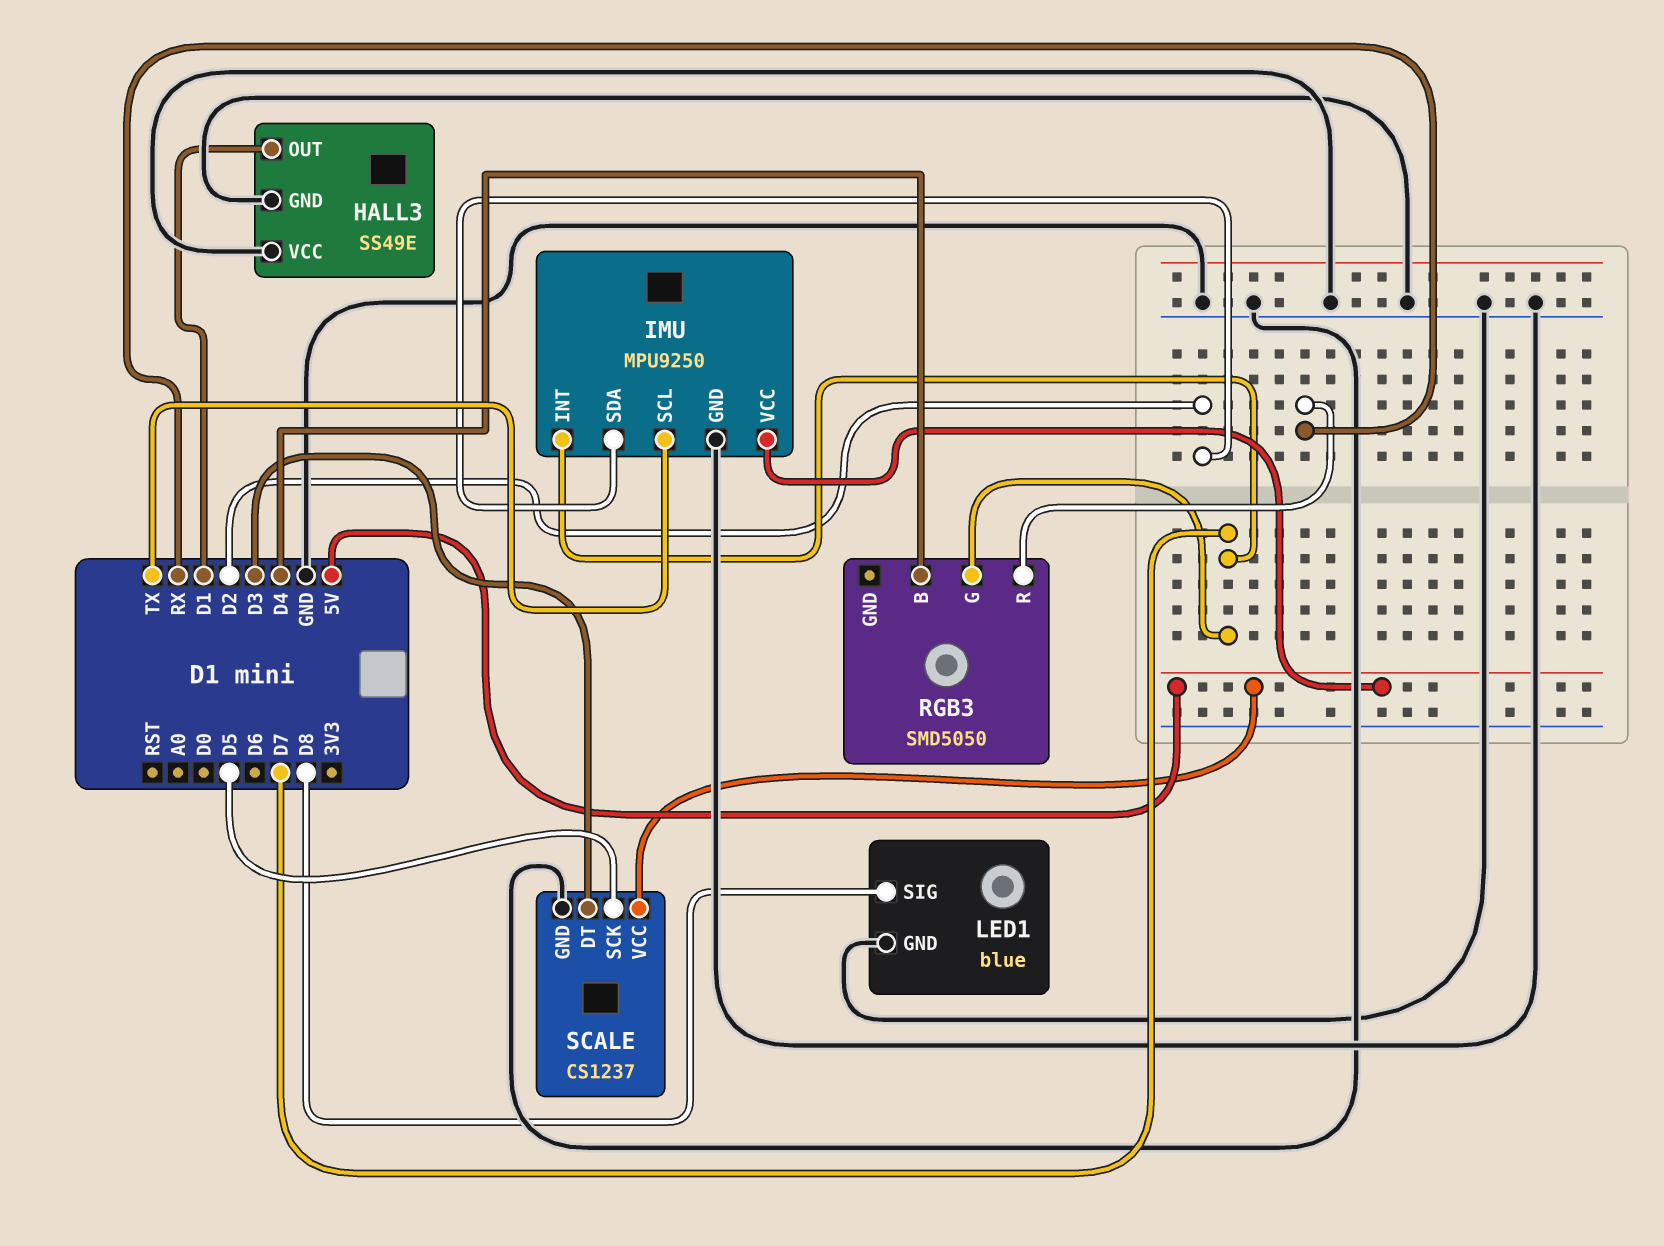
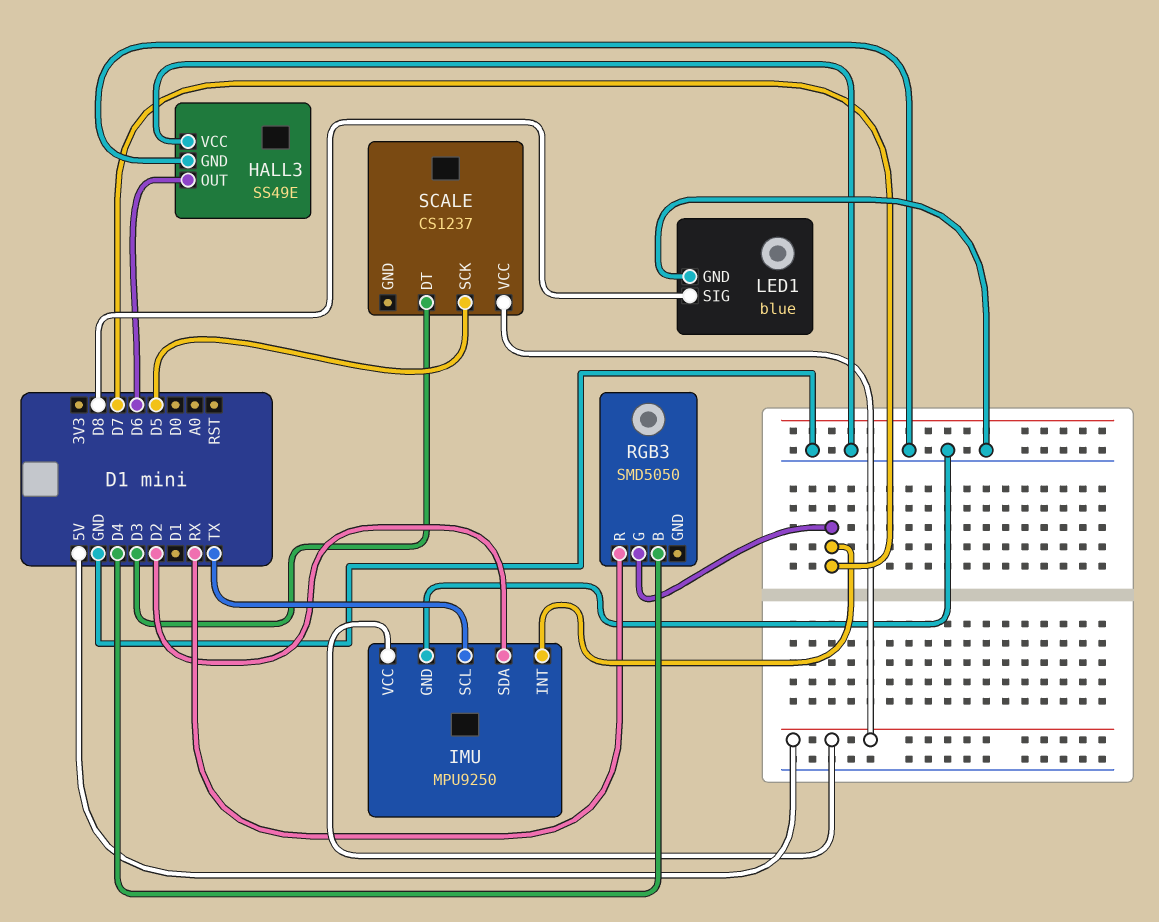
HALL3 pin OUT: D1 -> D6
SCALE pin GND: GND -> none

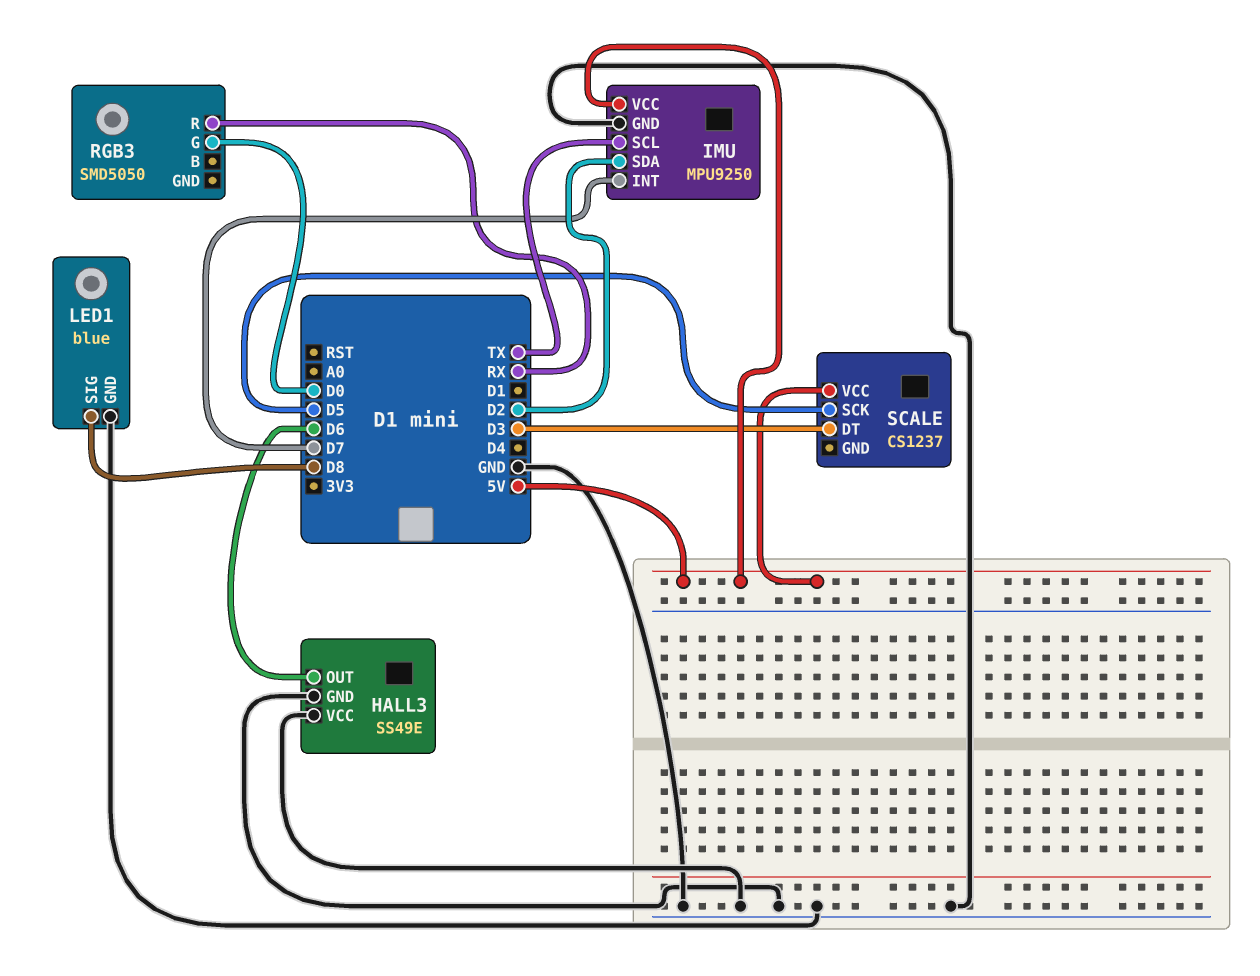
RGB3 pin B: D4 -> none
RGB3 pin G: D7 -> D0

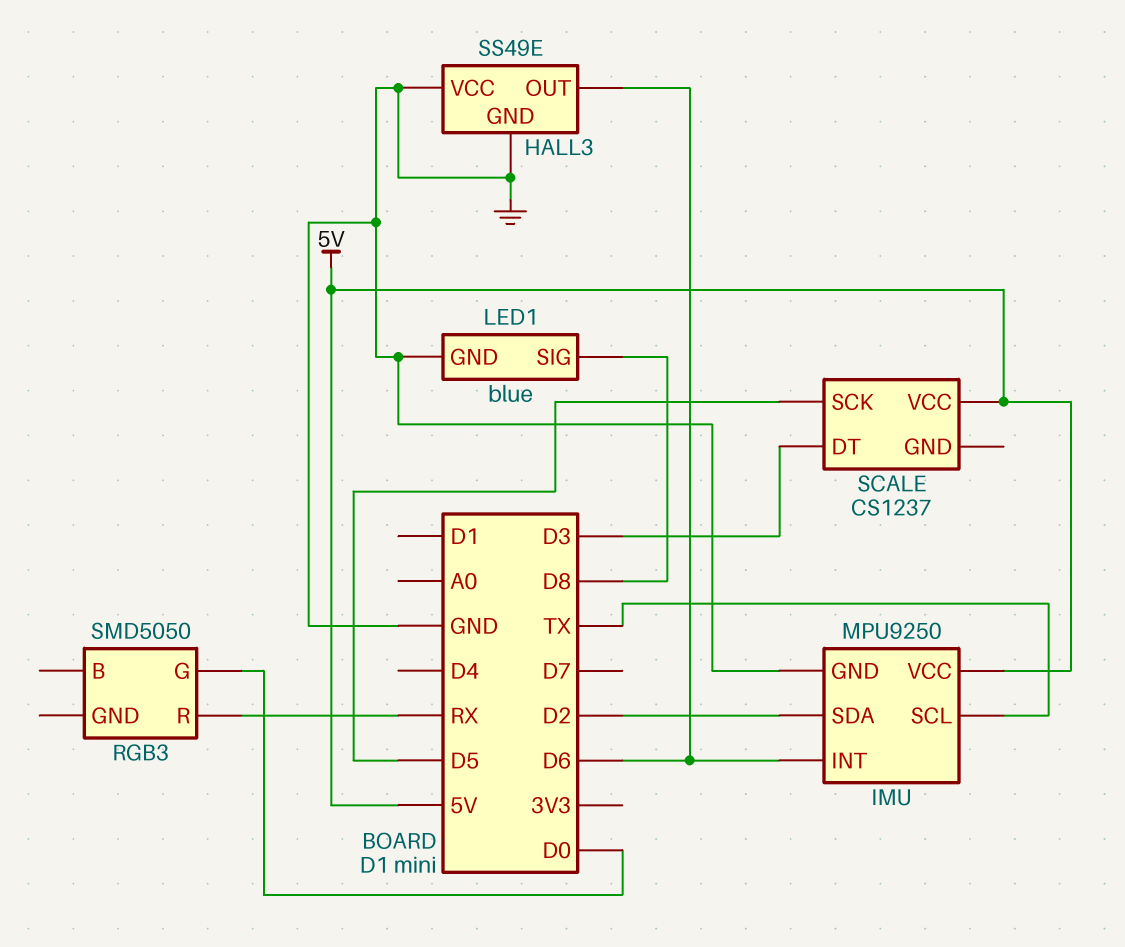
IMU pin INT: D7 -> D6

